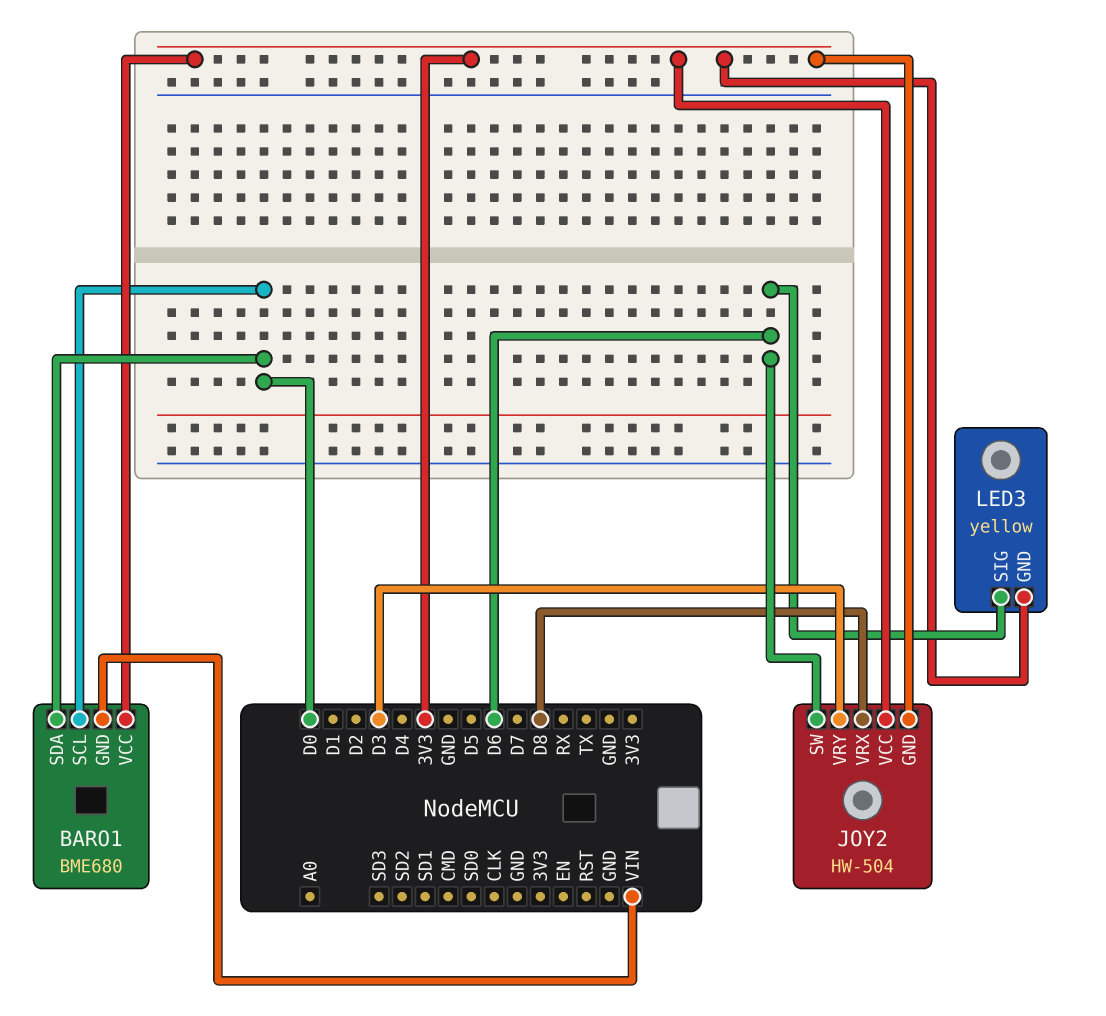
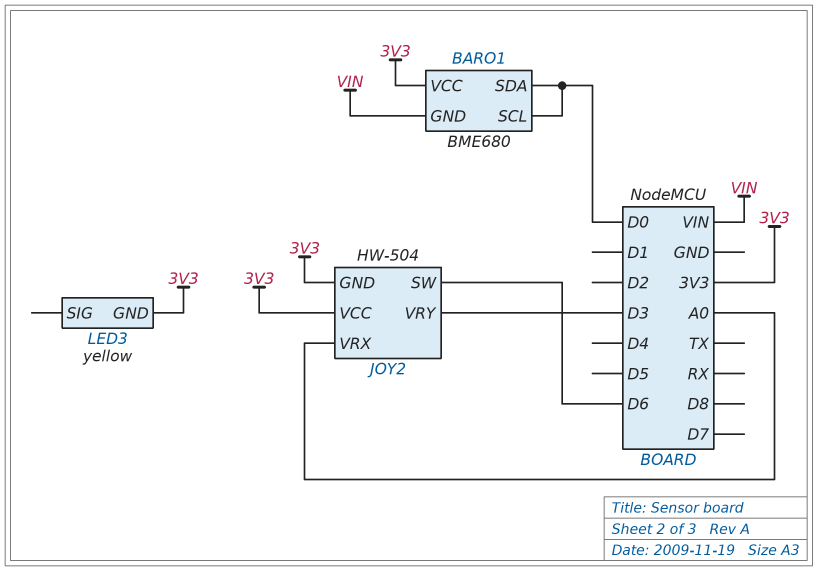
JOY2 pin VRX: D8 -> A0
LED3 pin SIG: D6 -> none

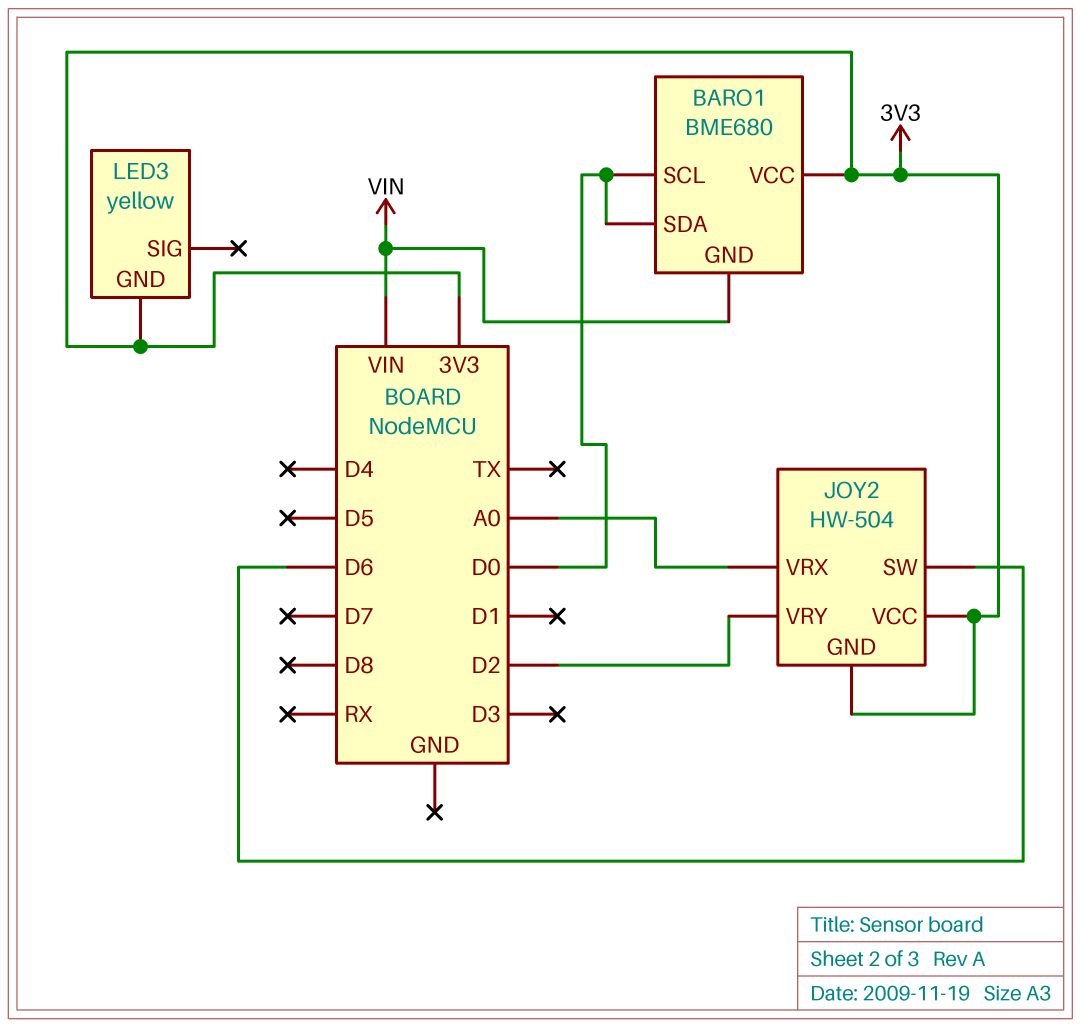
JOY2 pin VRY: D3 -> D2

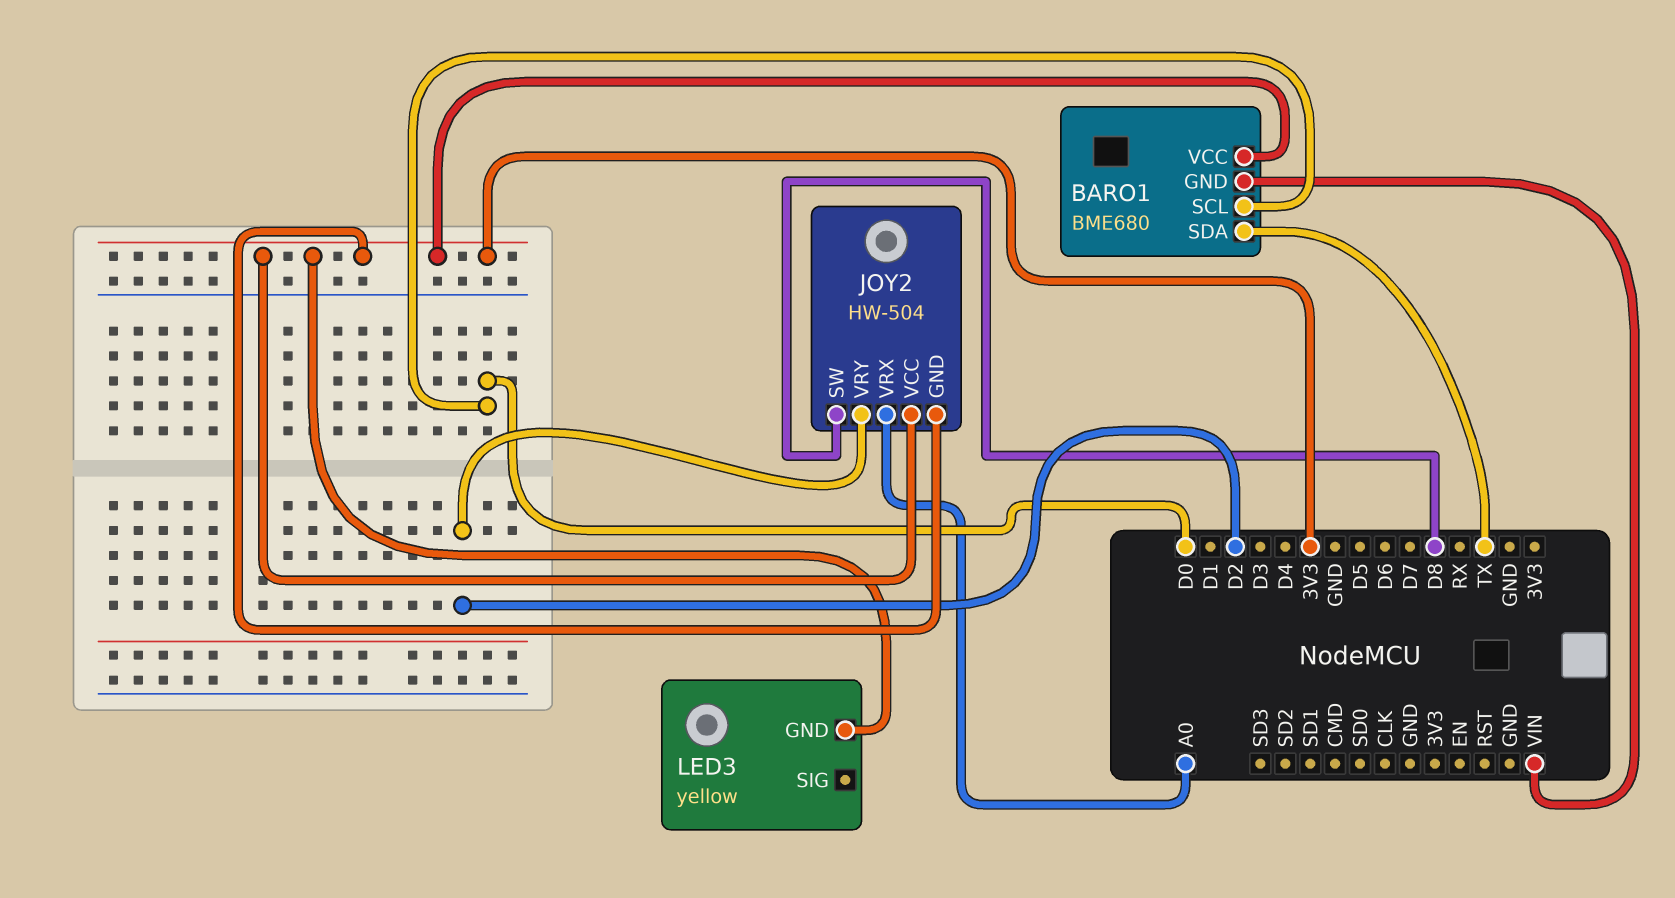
BARO1 pin SDA: D0 -> TX
JOY2 pin SW: D6 -> D8

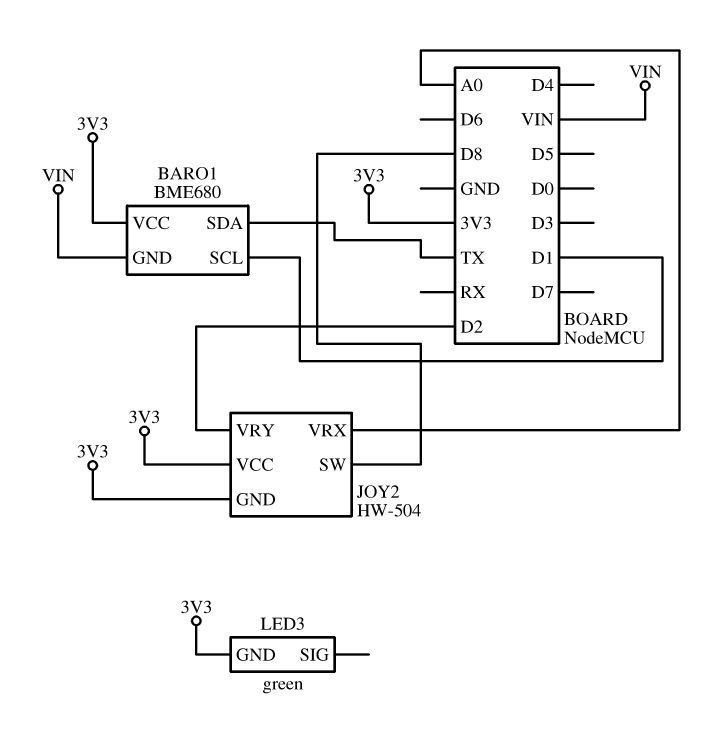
BARO1 pin SCL: D0 -> D1
LED3: yellow -> green

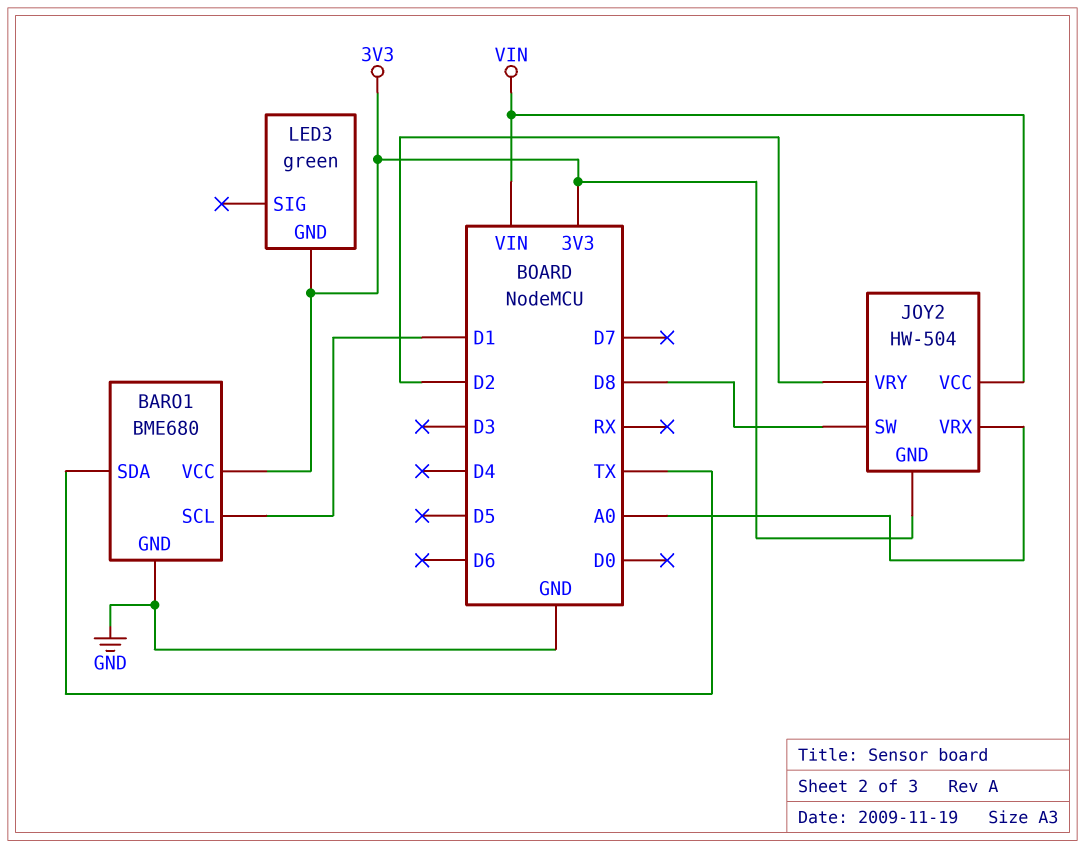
BARO1 pin GND: VIN -> GND
JOY2 pin VCC: 3V3 -> VIN

